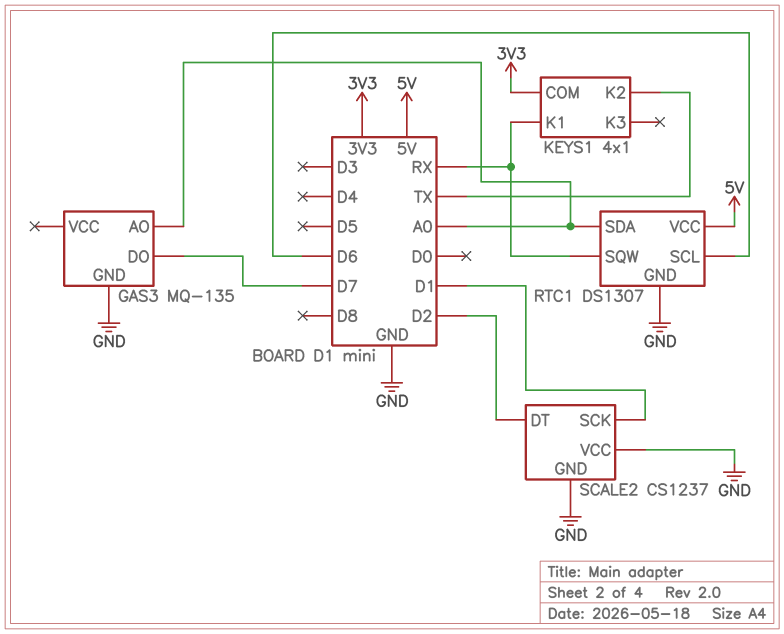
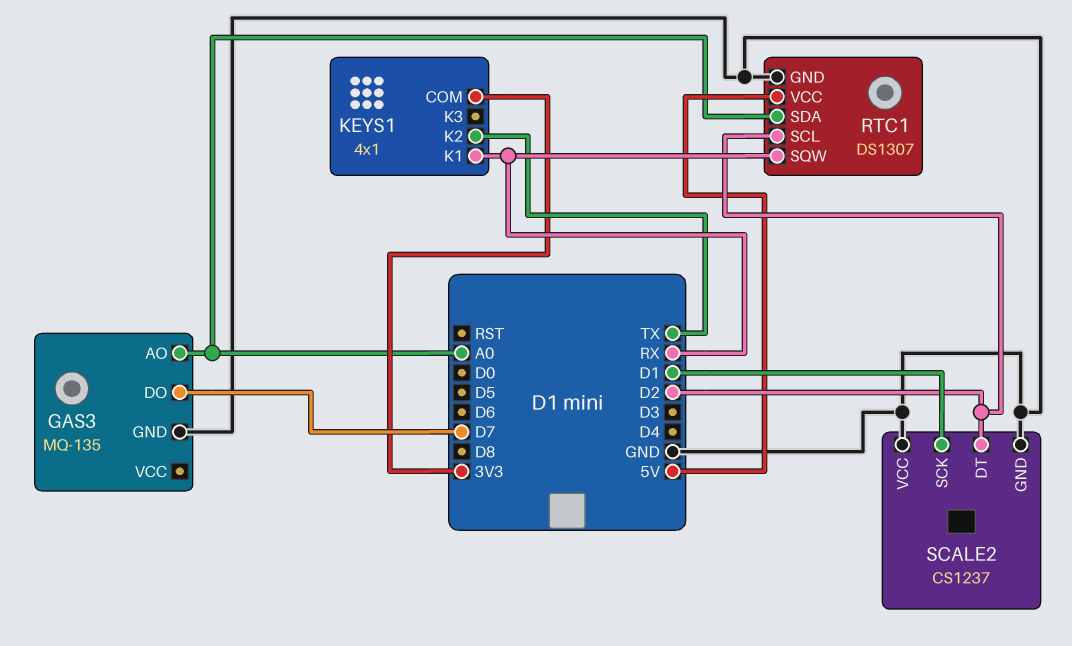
RTC1 pin SCL: D6 -> D2

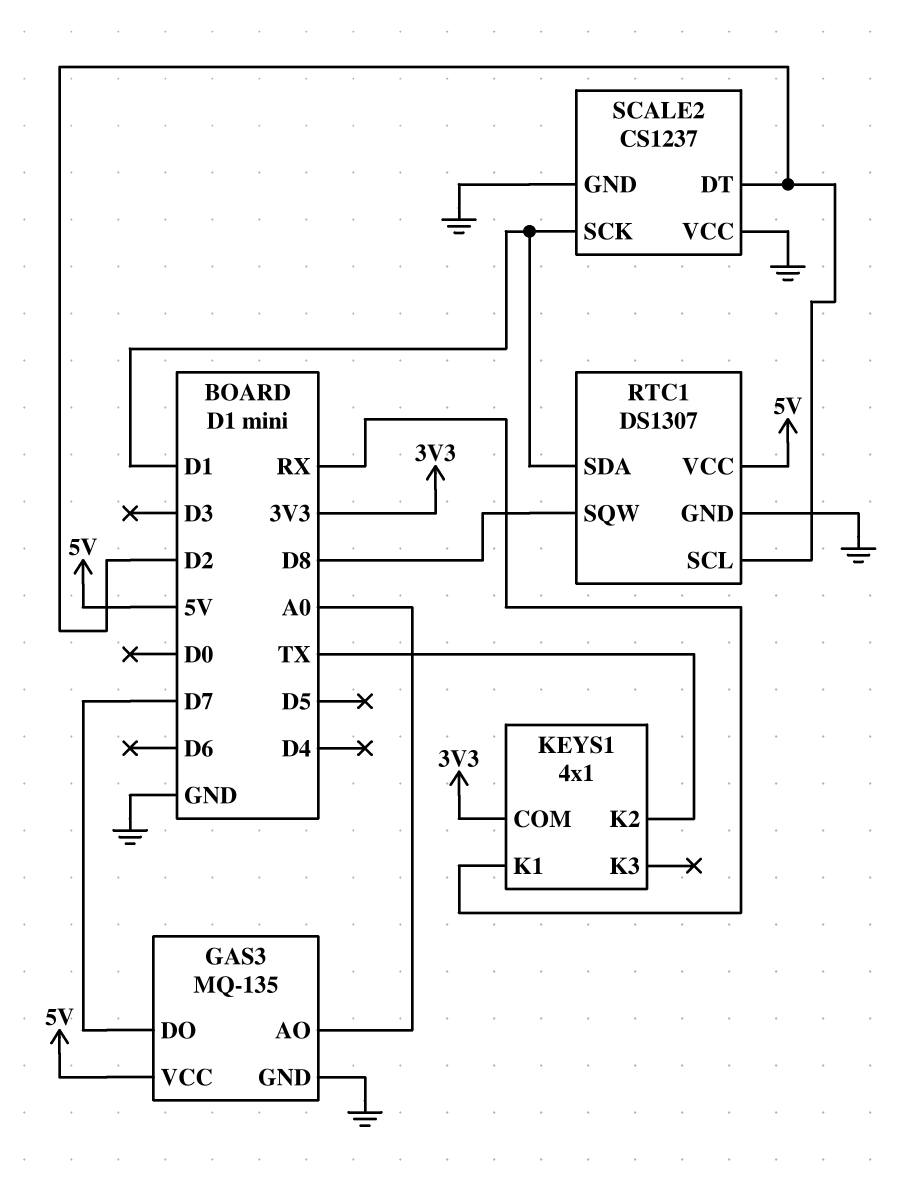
GAS3 pin VCC: none -> 5V
RTC1 pin SDA: A0 -> D1
RTC1 pin SQW: RX -> D8

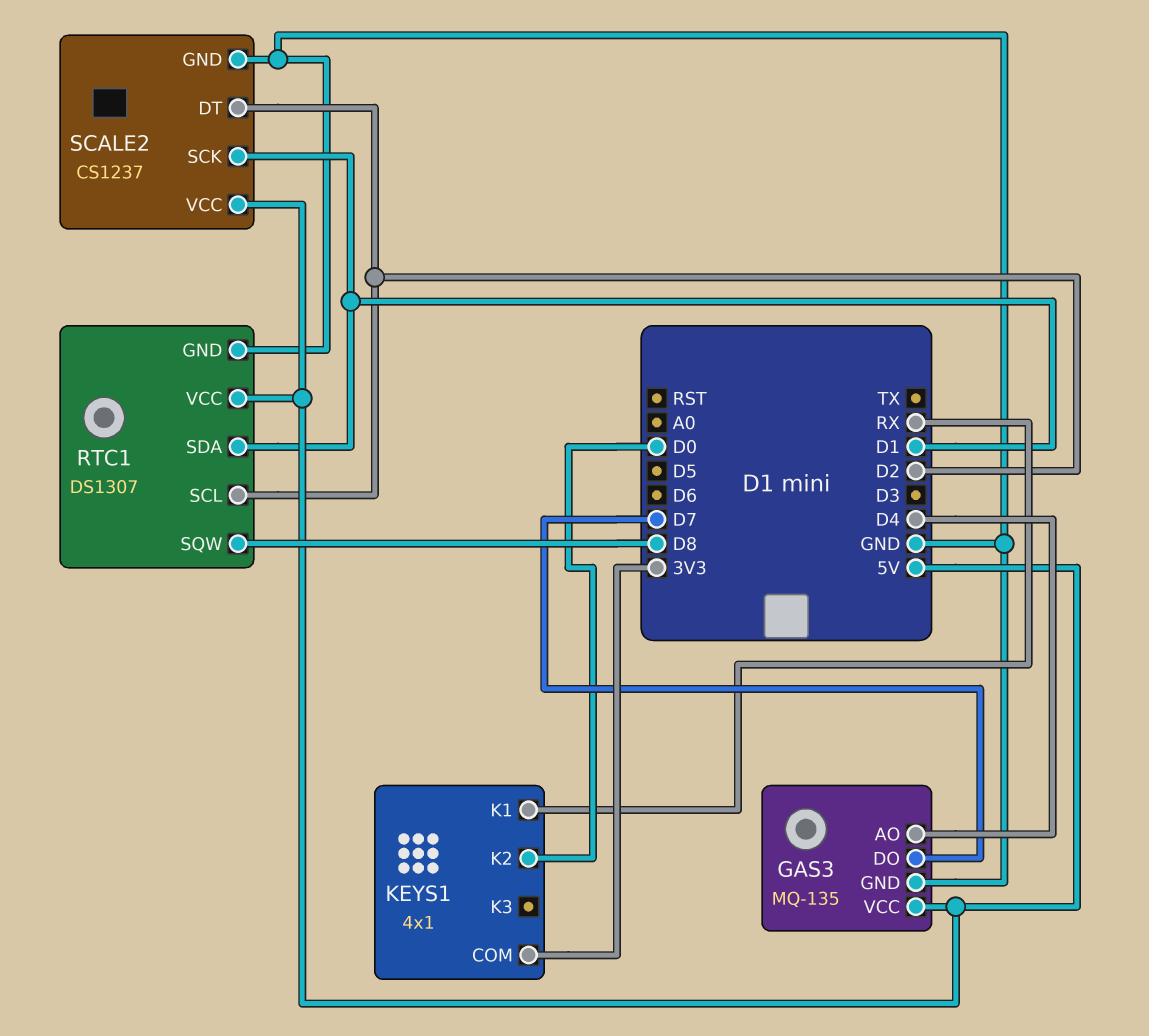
GAS3 pin AO: A0 -> D4
KEYS1 pin K2: TX -> D0
SCALE2 pin VCC: GND -> 5V

